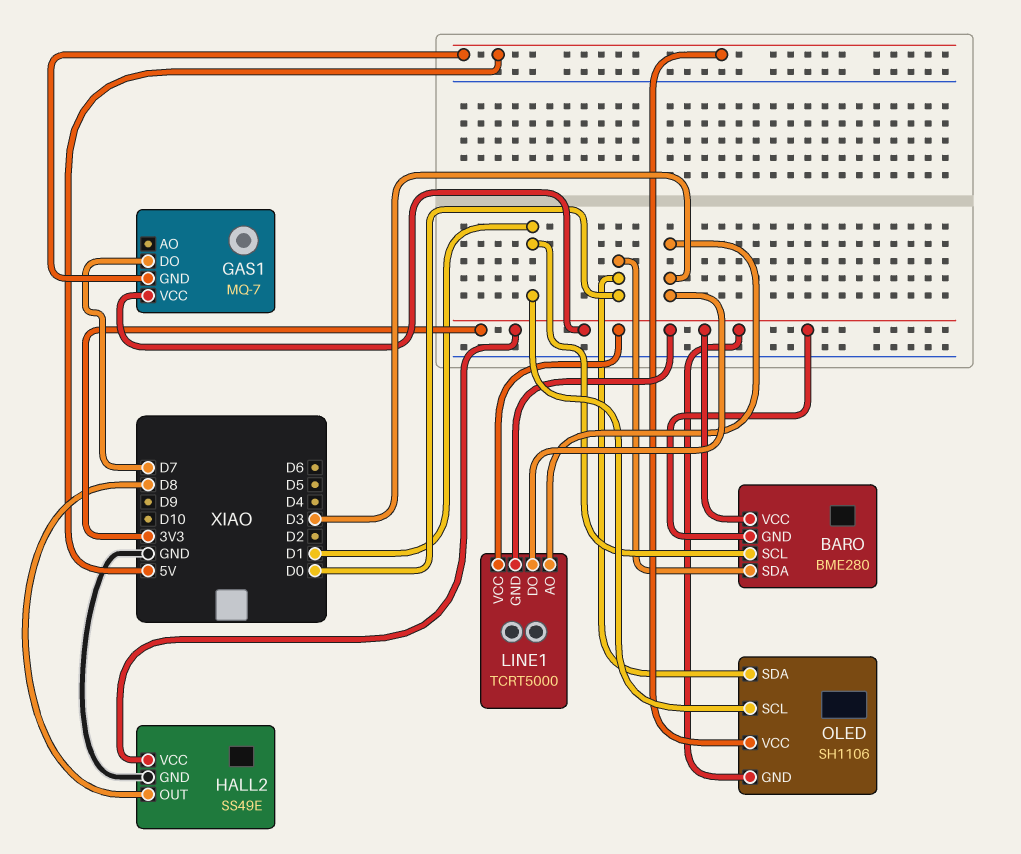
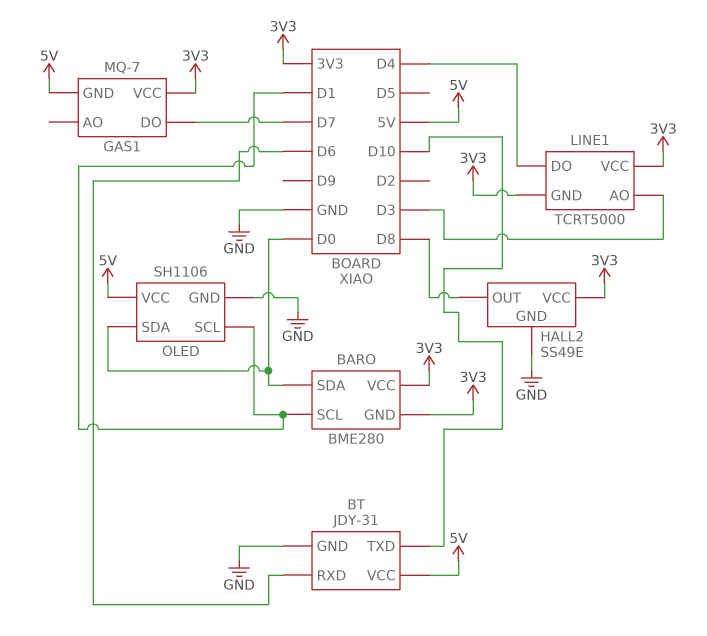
BT: none -> JDY-31
BT pin GND: none -> GND
BT pin RXD: none -> D6
BT pin TXD: none -> D10
BT pin VCC: none -> 5V
LINE1 pin DO: D3 -> D4
OLED pin GND: 3V3 -> GND

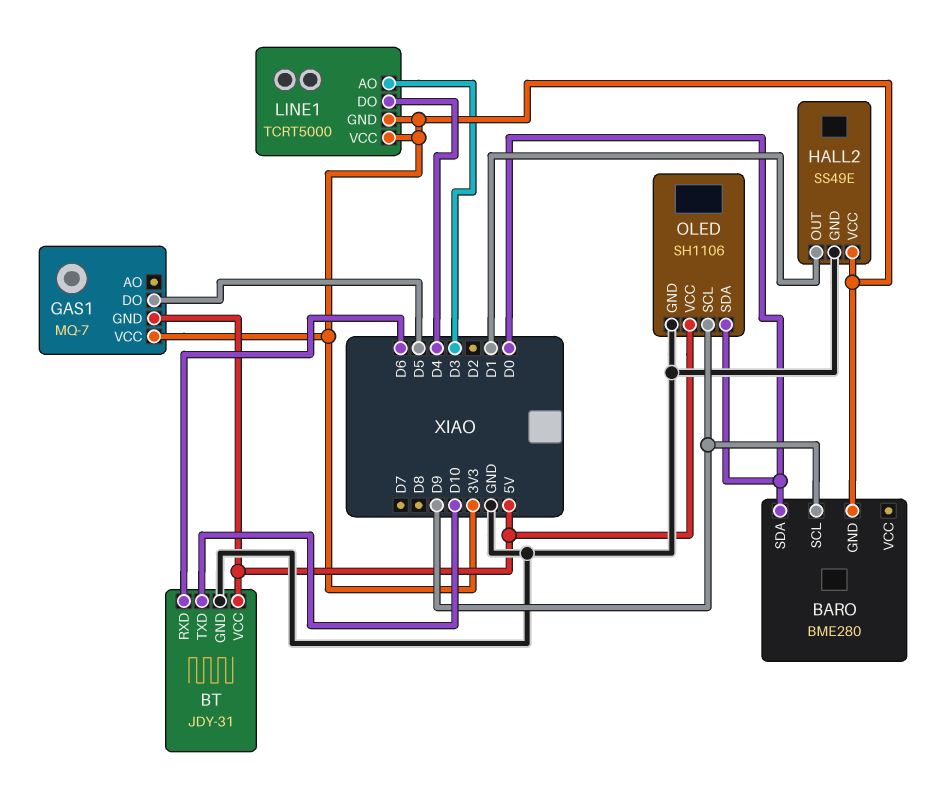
BARO pin SCL: D1 -> D9
BARO pin VCC: 3V3 -> none
GAS1 pin DO: D7 -> D5
HALL2 pin OUT: D8 -> D1
OLED pin SCL: D1 -> D9

